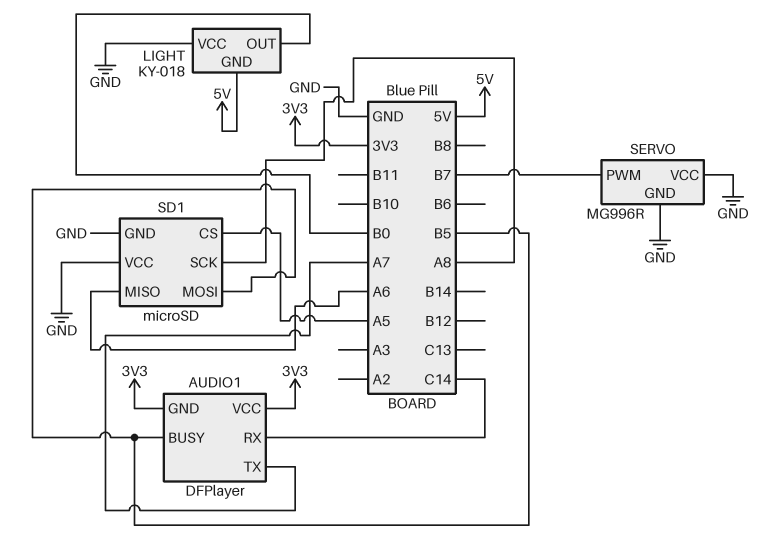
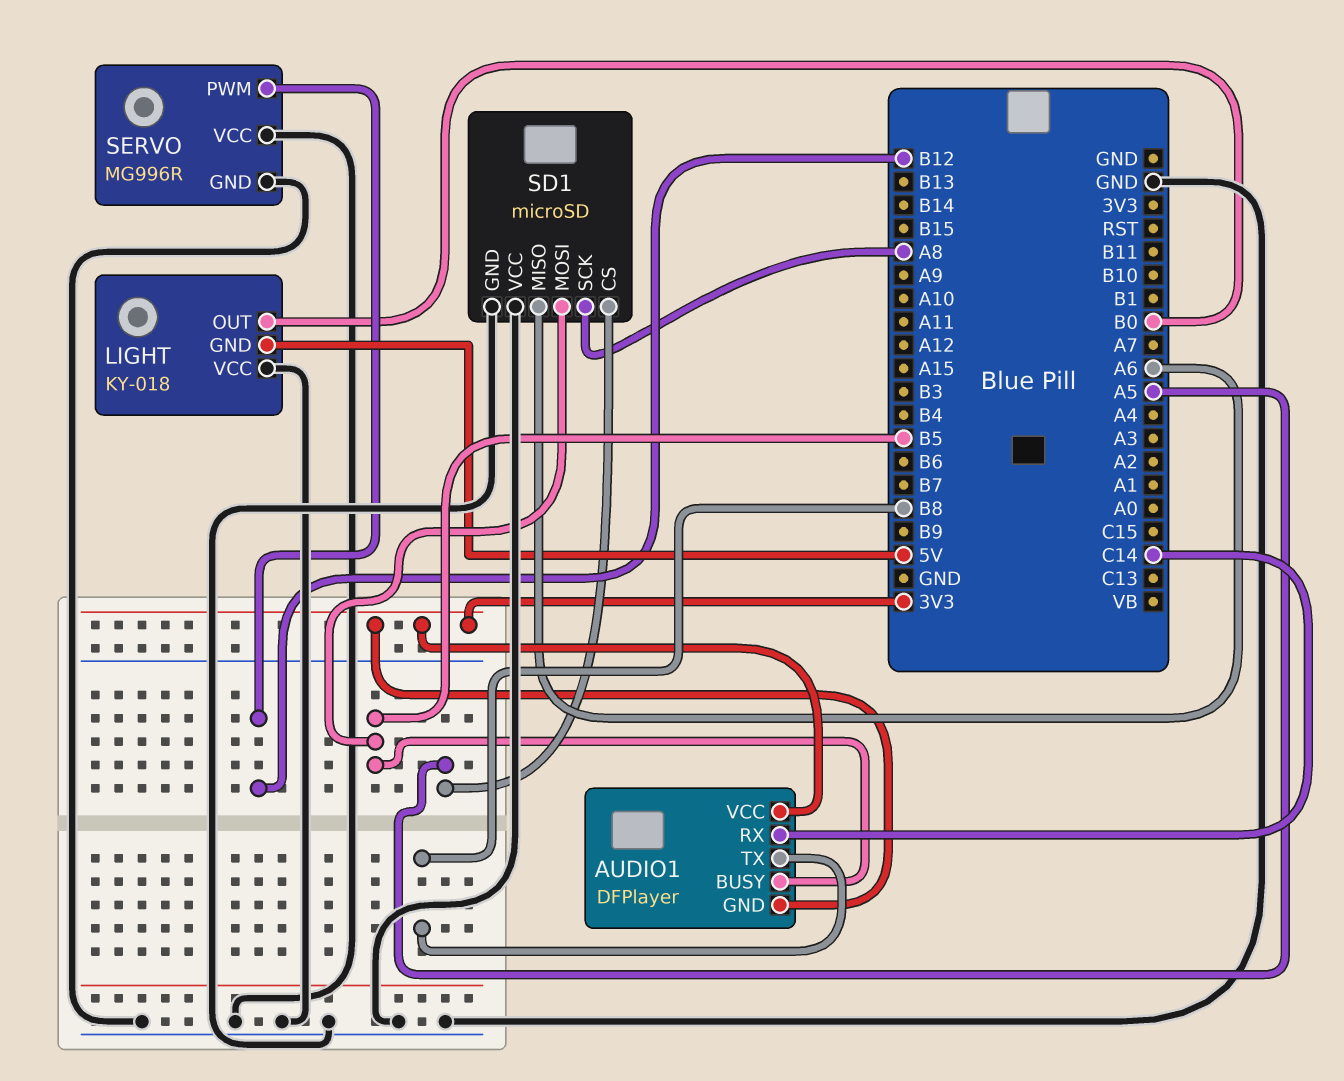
AUDIO1 pin TX: A7 -> B8
SERVO pin PWM: B7 -> B12

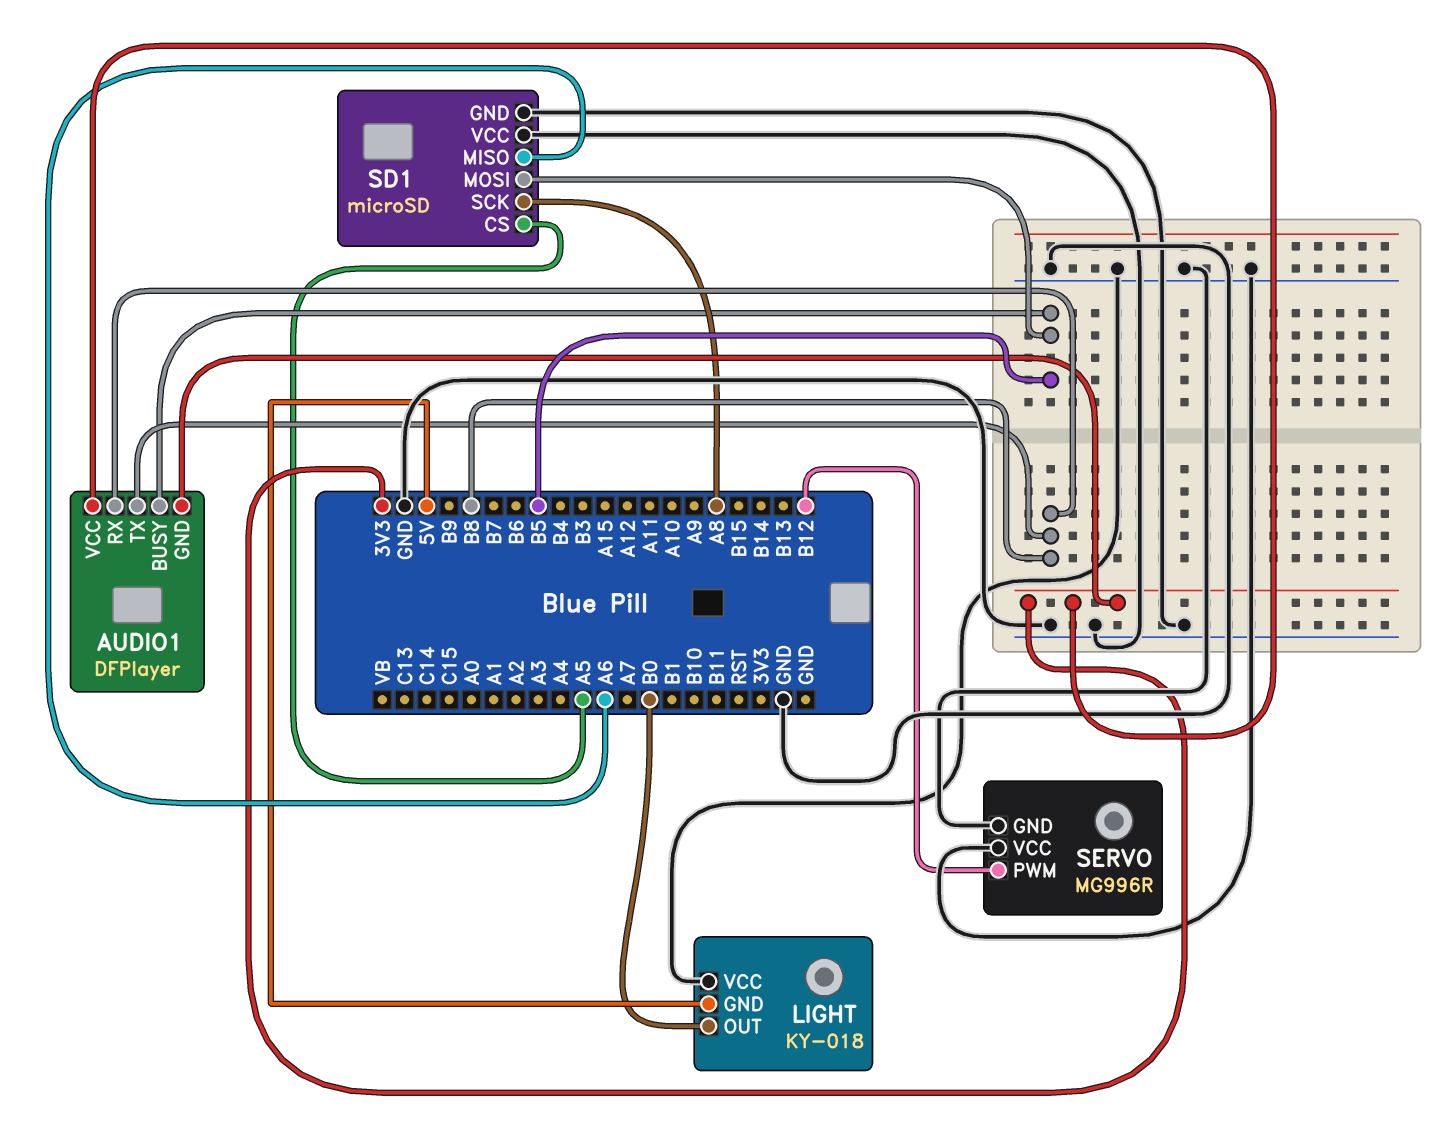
AUDIO1 pin RX: C14 -> B8

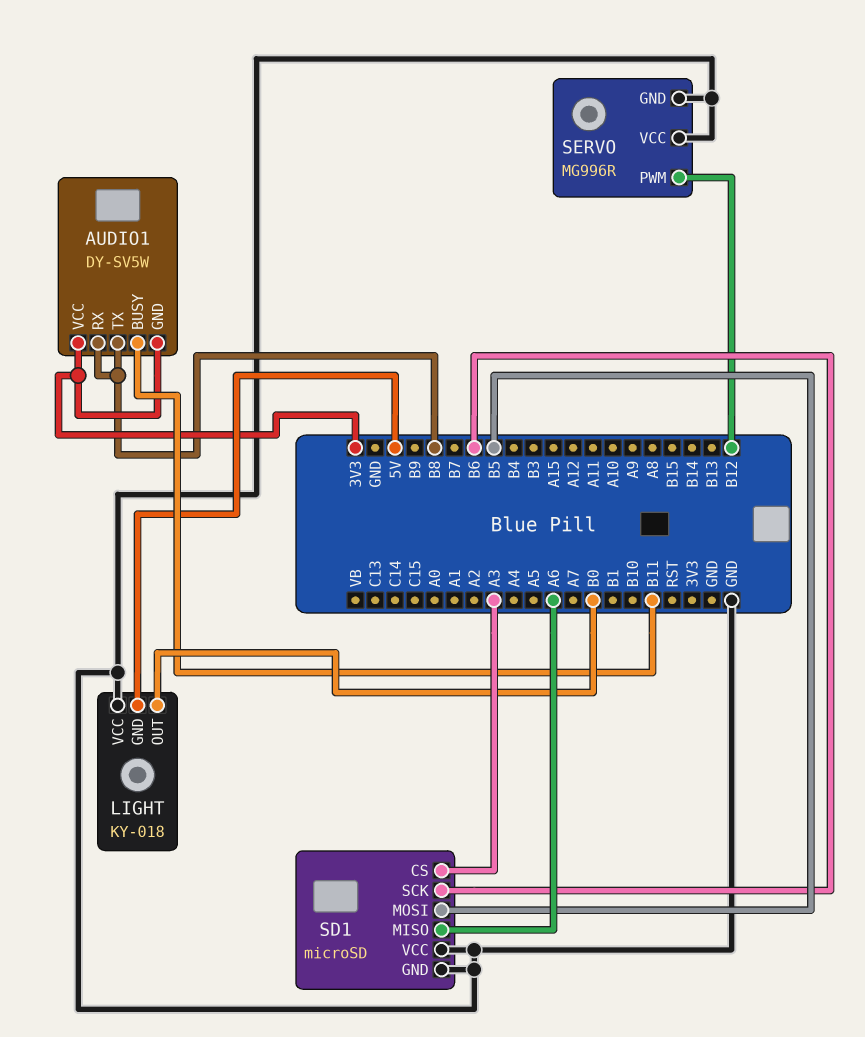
AUDIO1: DFPlayer -> DY-SV5W
AUDIO1 pin BUSY: B5 -> B11
SD1 pin CS: A5 -> A3
SD1 pin SCK: A8 -> B6

